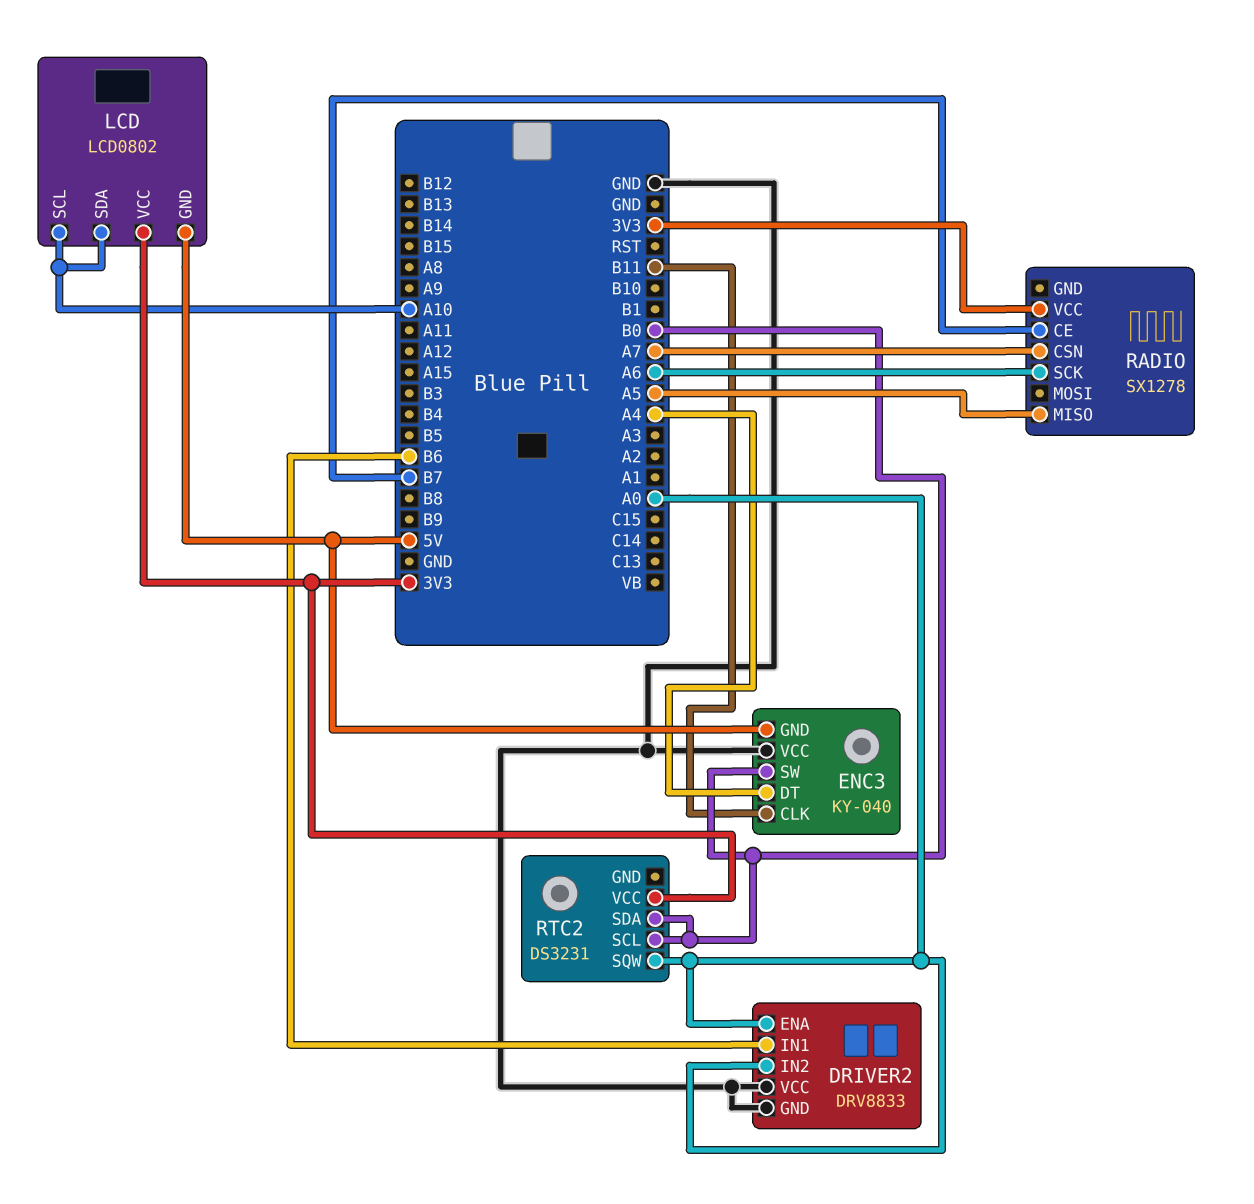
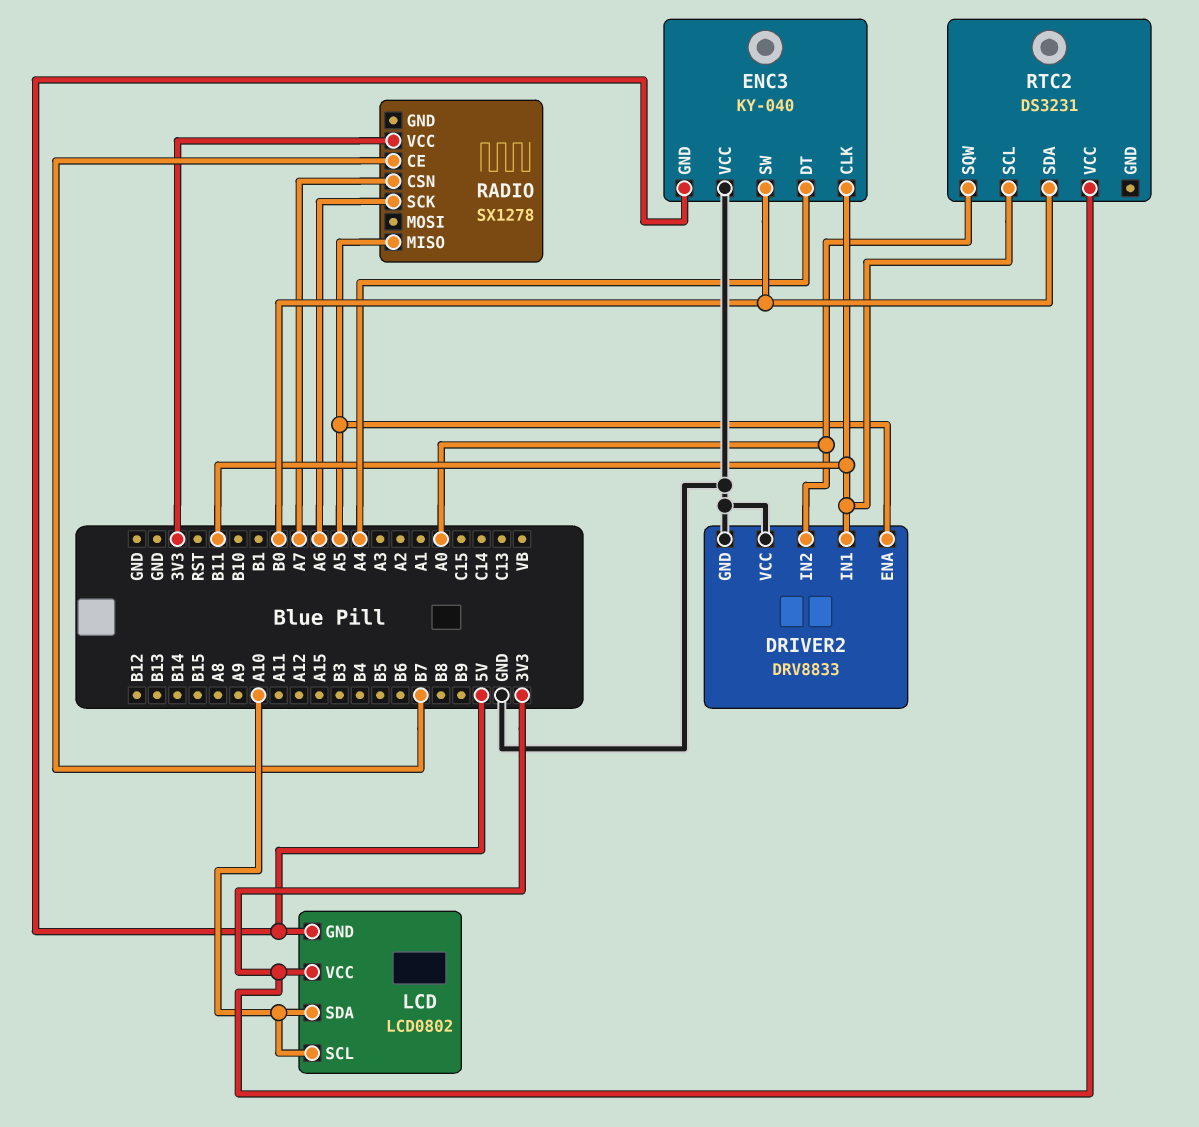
DRIVER2 pin ENA: A0 -> A5
DRIVER2 pin IN1: B6 -> B11
RTC2 pin SCL: B0 -> B11

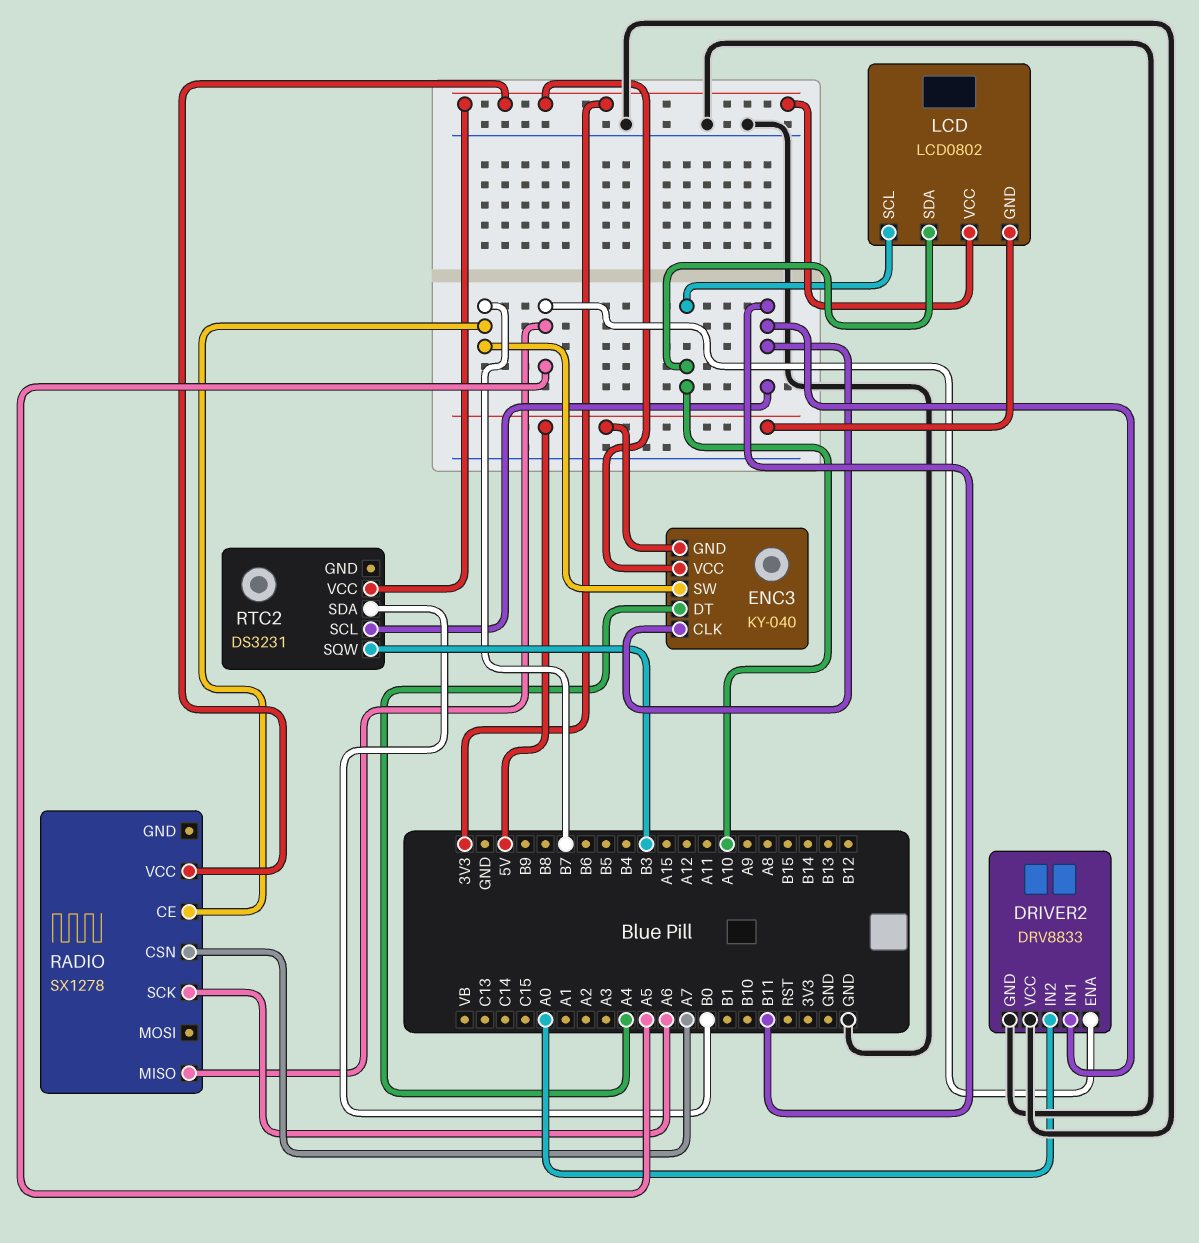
ENC3 pin SW: B0 -> B7
ENC3 pin VCC: GND -> 3V3
RTC2 pin SQW: A0 -> B3

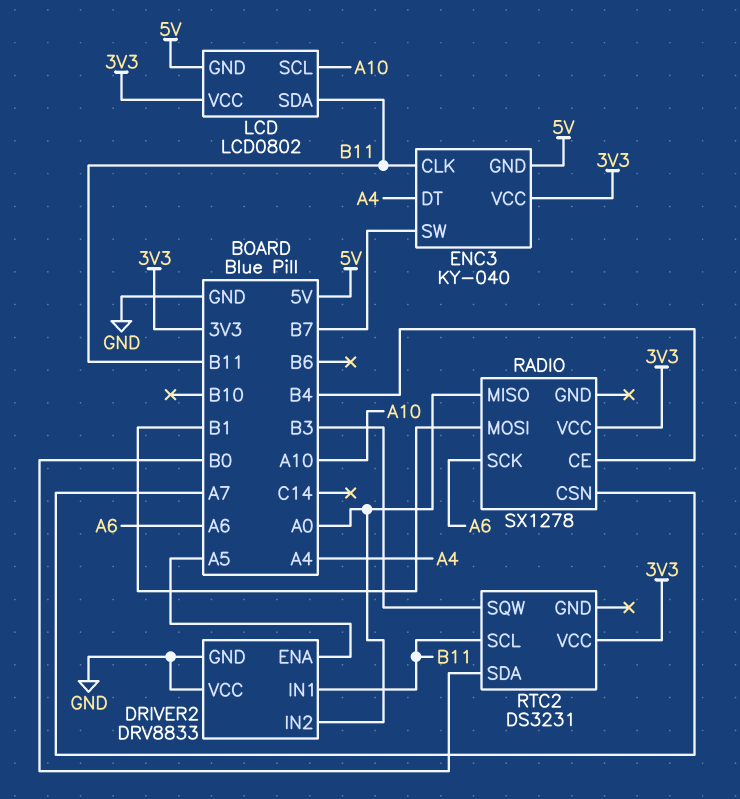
LCD pin SDA: A10 -> B11
RADIO pin CE: B7 -> B4
RADIO pin MISO: A5 -> A0
RADIO pin MOSI: none -> B1

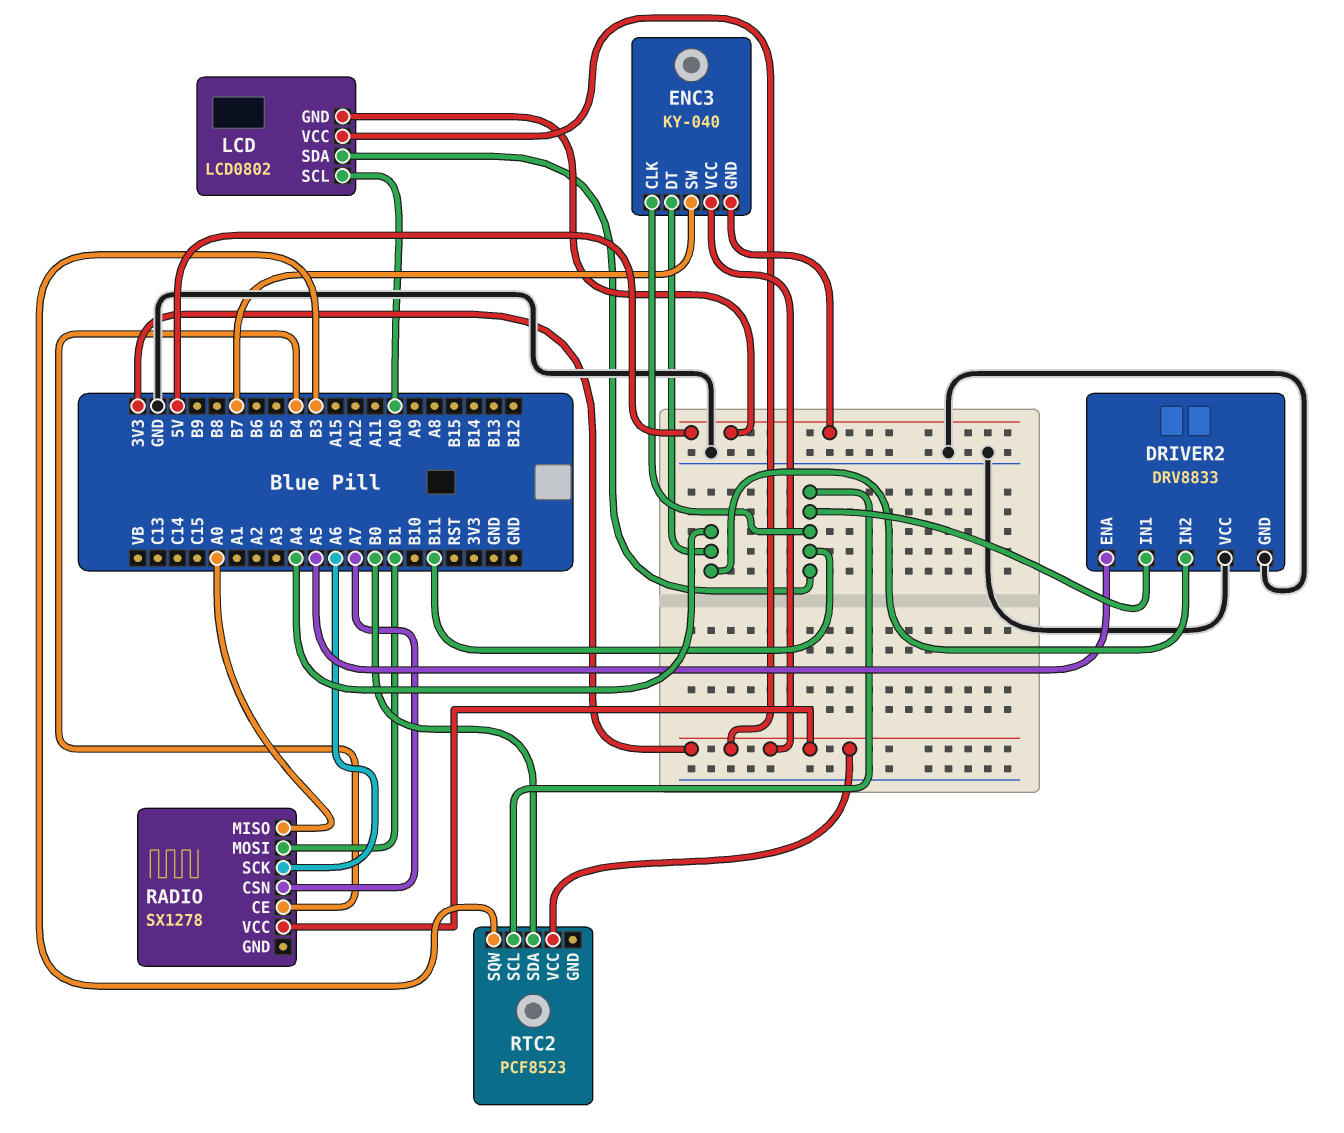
DRIVER2 pin IN2: A0 -> A4
RTC2: DS3231 -> PCF8523

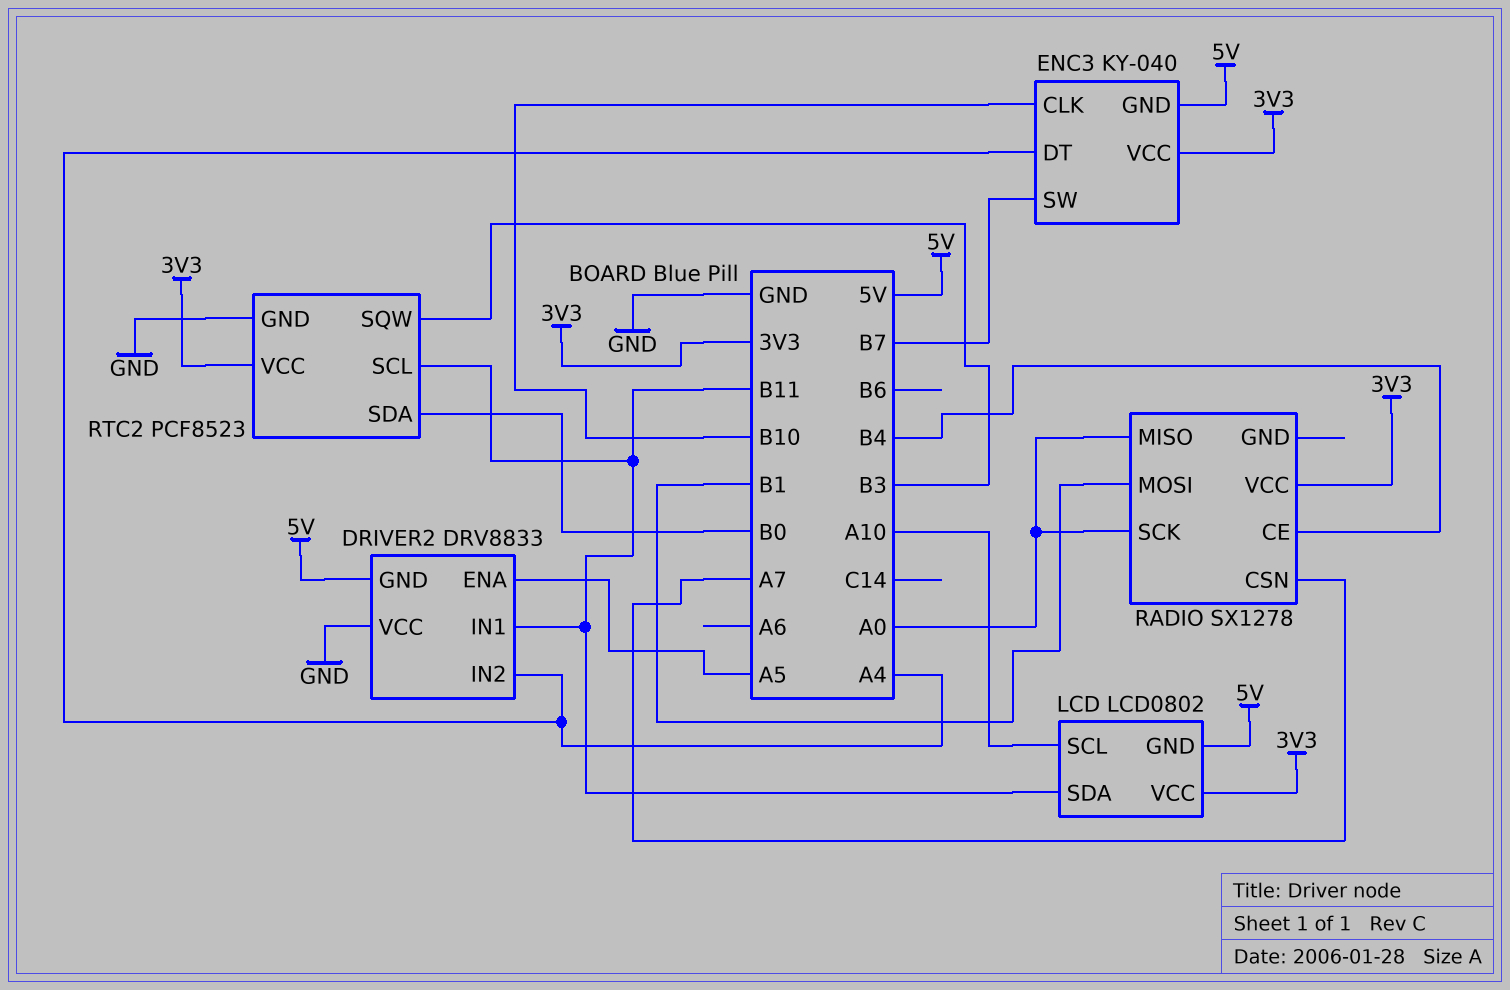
DRIVER2 pin GND: GND -> 5V
ENC3 pin CLK: B11 -> B10
RADIO pin SCK: A6 -> A0
RTC2 pin GND: none -> GND

